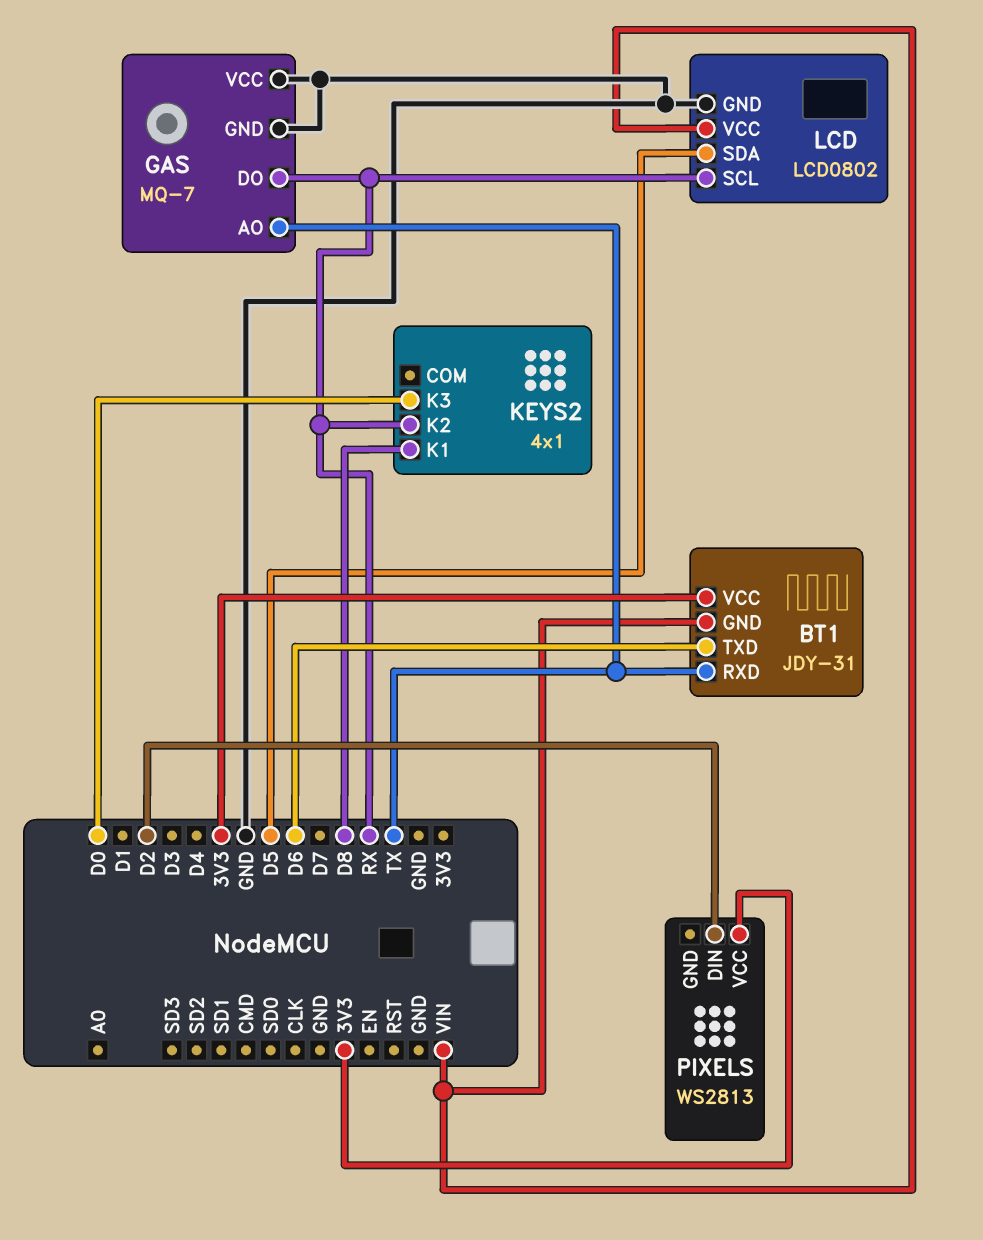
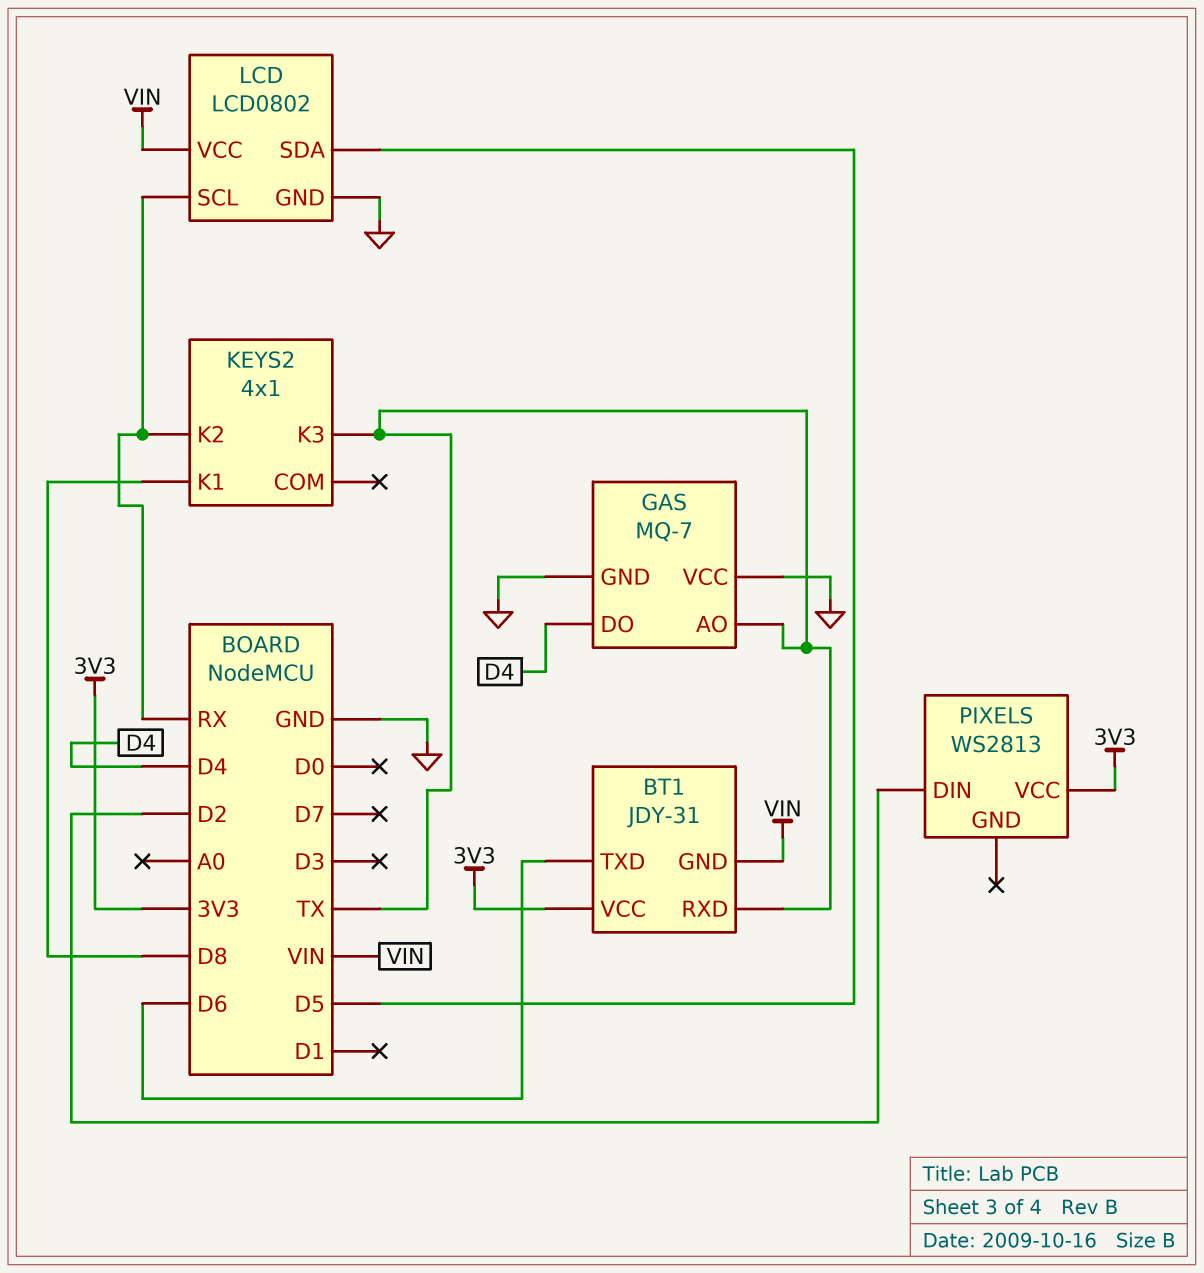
GAS pin DO: RX -> D4
KEYS2 pin K3: D0 -> TX

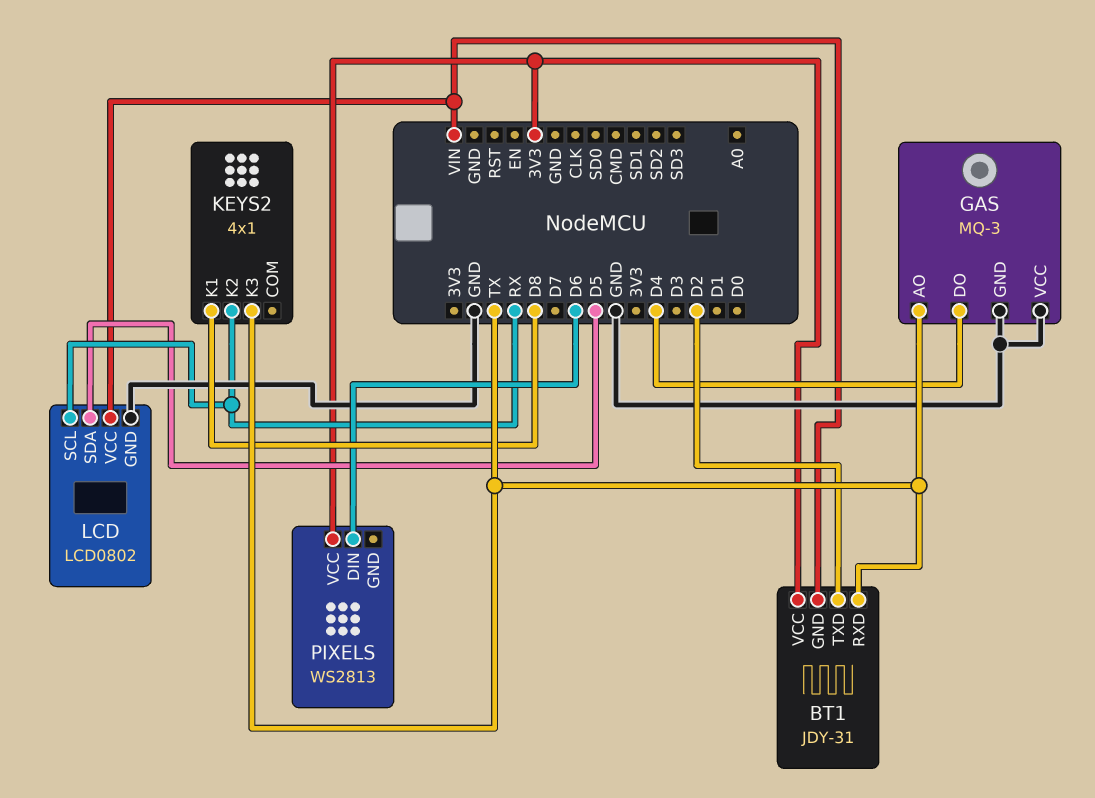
BT1 pin TXD: D6 -> D2
GAS: MQ-7 -> MQ-3
PIXELS pin DIN: D2 -> D6

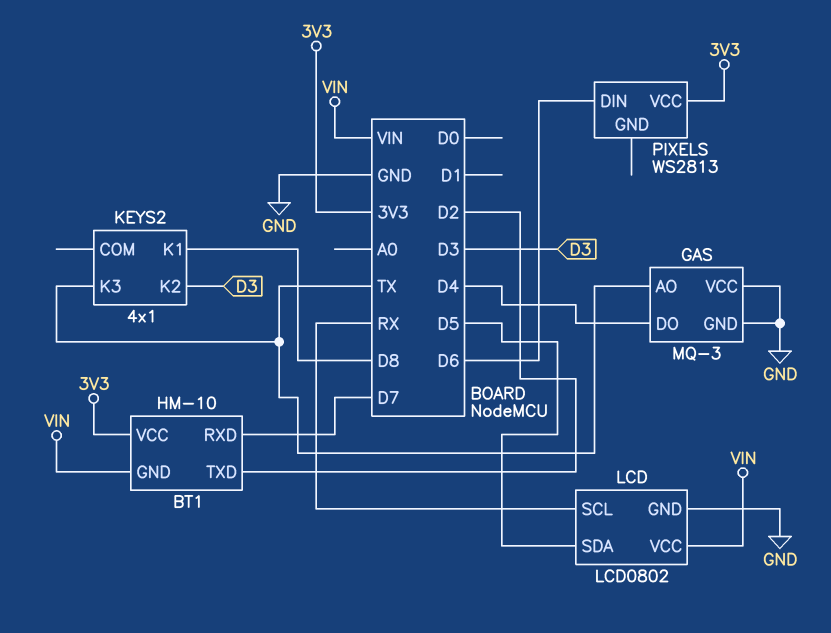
BT1: JDY-31 -> HM-10
BT1 pin RXD: TX -> D7
KEYS2 pin K2: RX -> D3

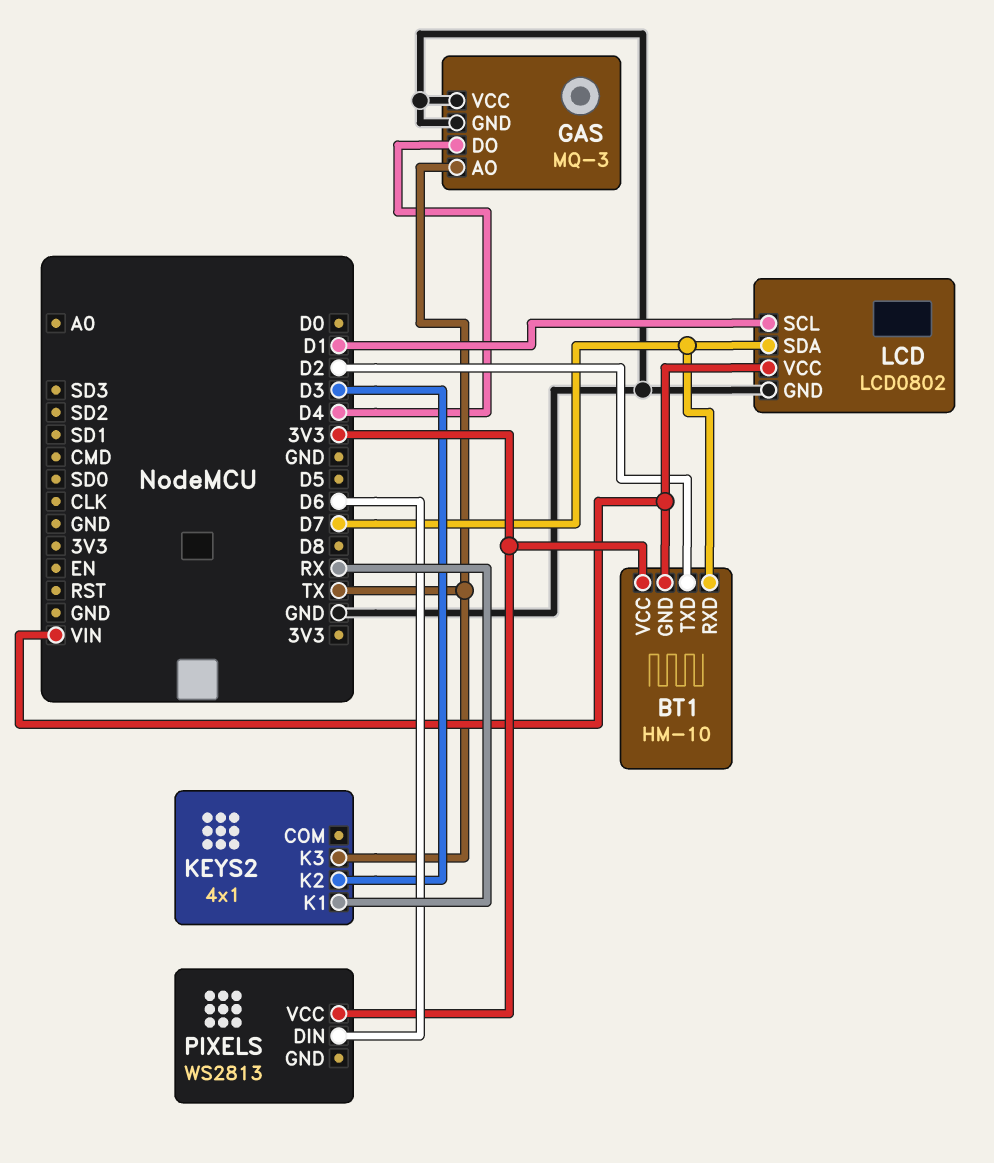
KEYS2 pin K1: D8 -> RX
LCD pin SCL: RX -> D1
LCD pin SDA: D5 -> D7

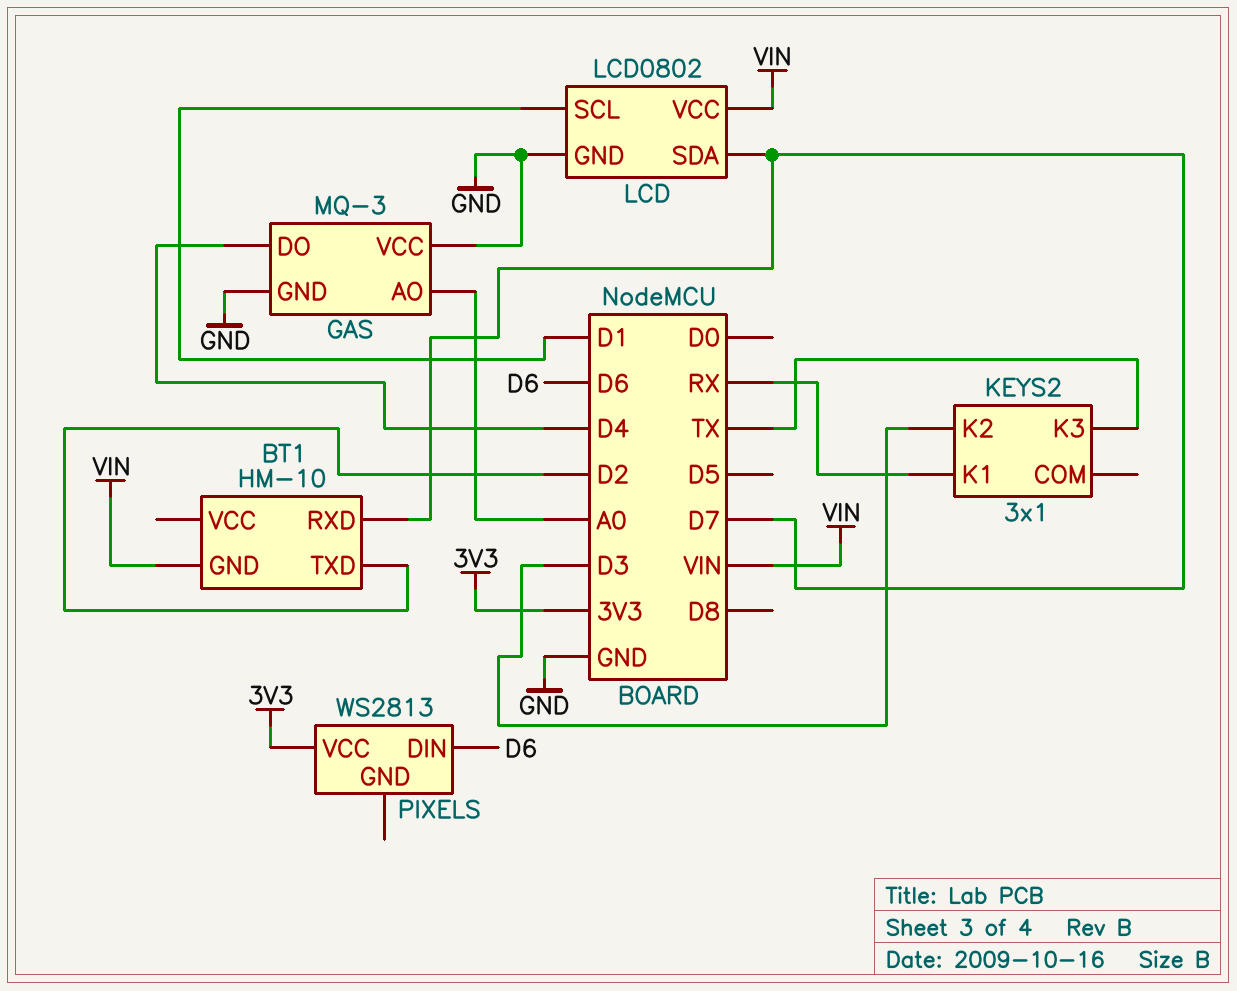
BT1 pin VCC: 3V3 -> none
GAS pin AO: TX -> A0
KEYS2: 4x1 -> 3x1

